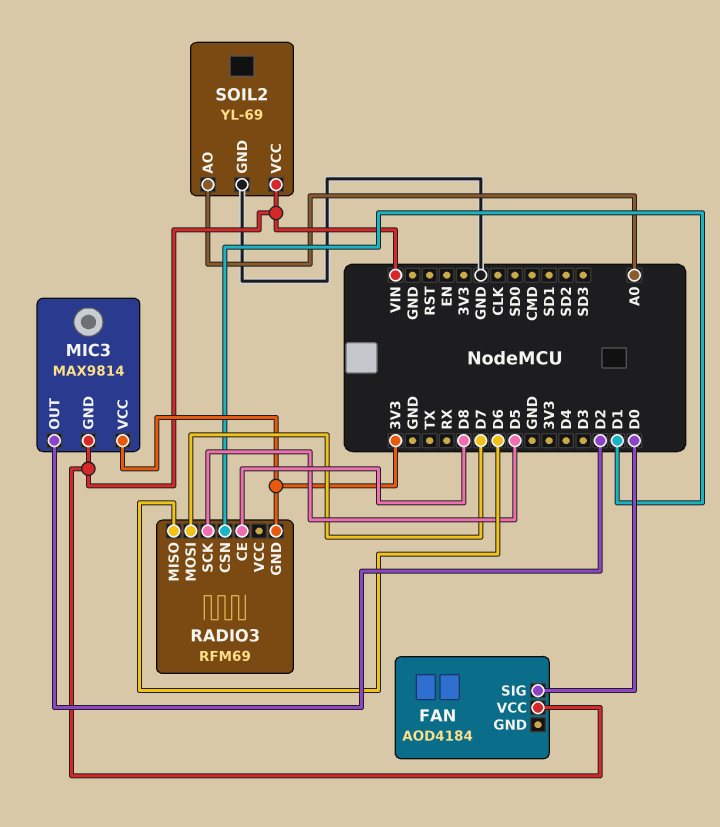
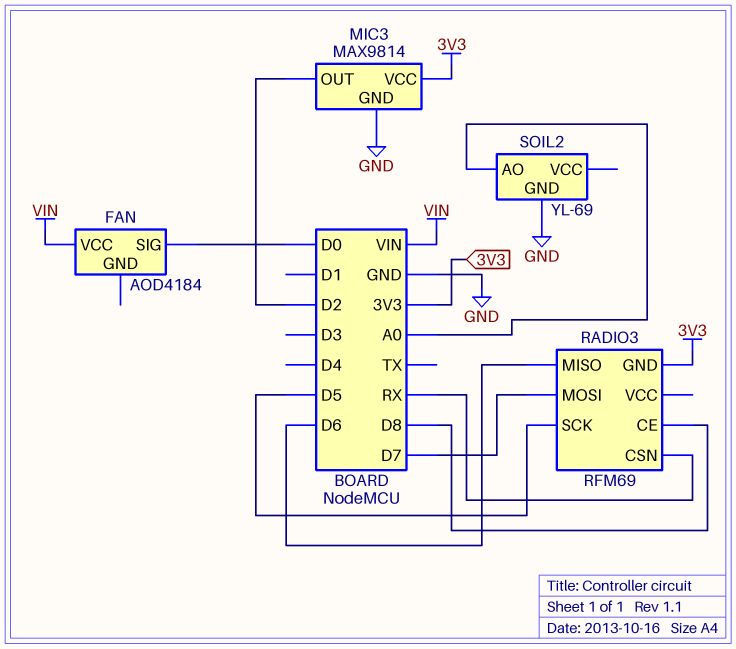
MIC3 pin GND: VIN -> GND
RADIO3 pin CSN: D1 -> RX
SOIL2 pin VCC: VIN -> none

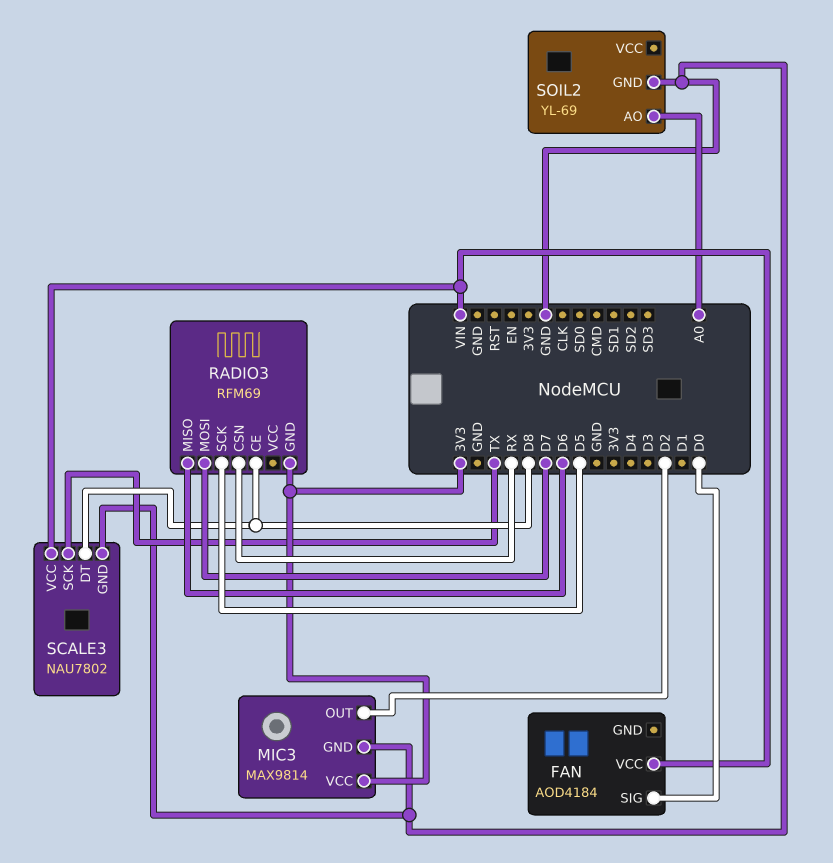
SCALE3: none -> NAU7802
SCALE3 pin DT: none -> D8
SCALE3 pin GND: none -> GND
SCALE3 pin SCK: none -> TX
SCALE3 pin VCC: none -> VIN

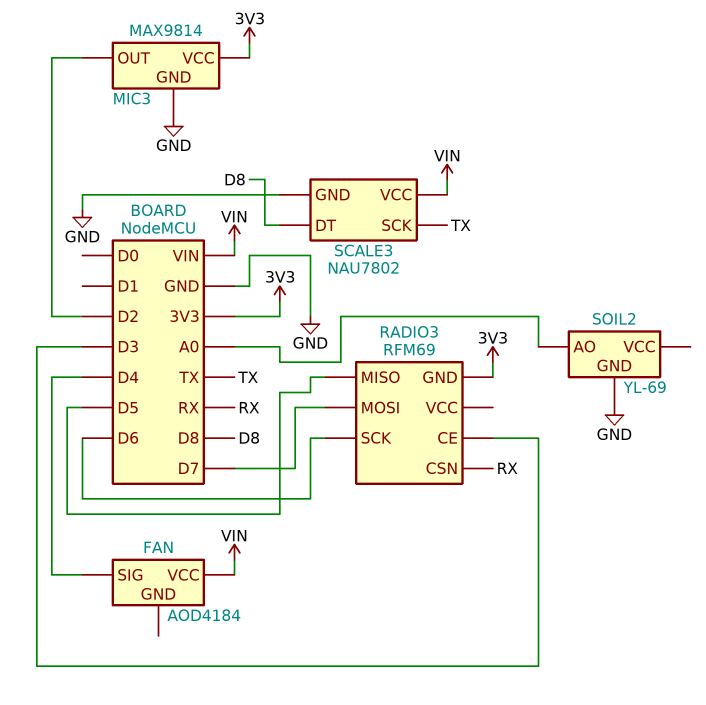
FAN pin SIG: D0 -> D4
RADIO3 pin CE: D8 -> D3
RADIO3 pin MISO: D6 -> D5
RADIO3 pin SCK: D5 -> D6

